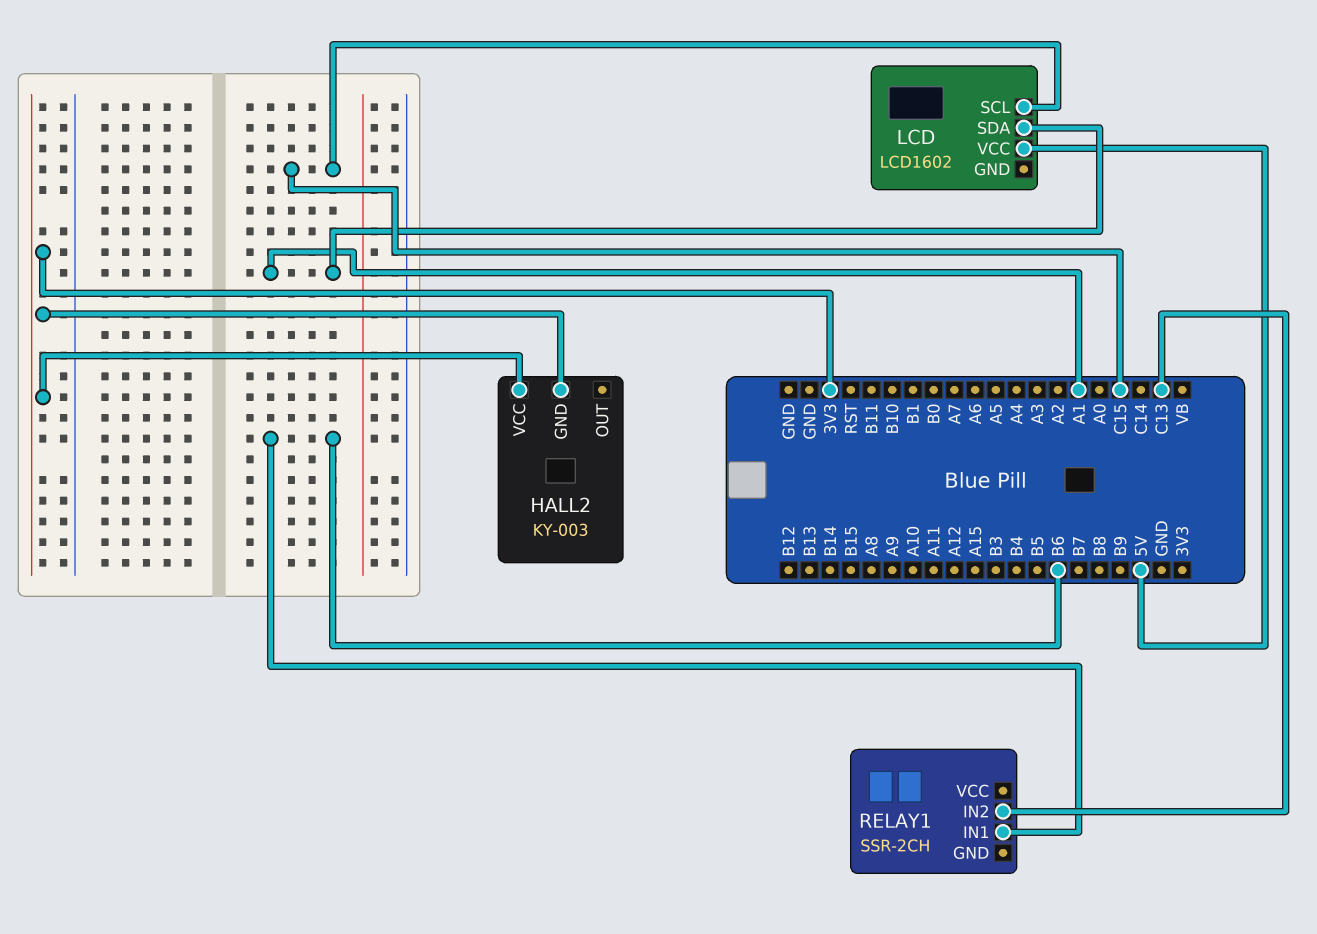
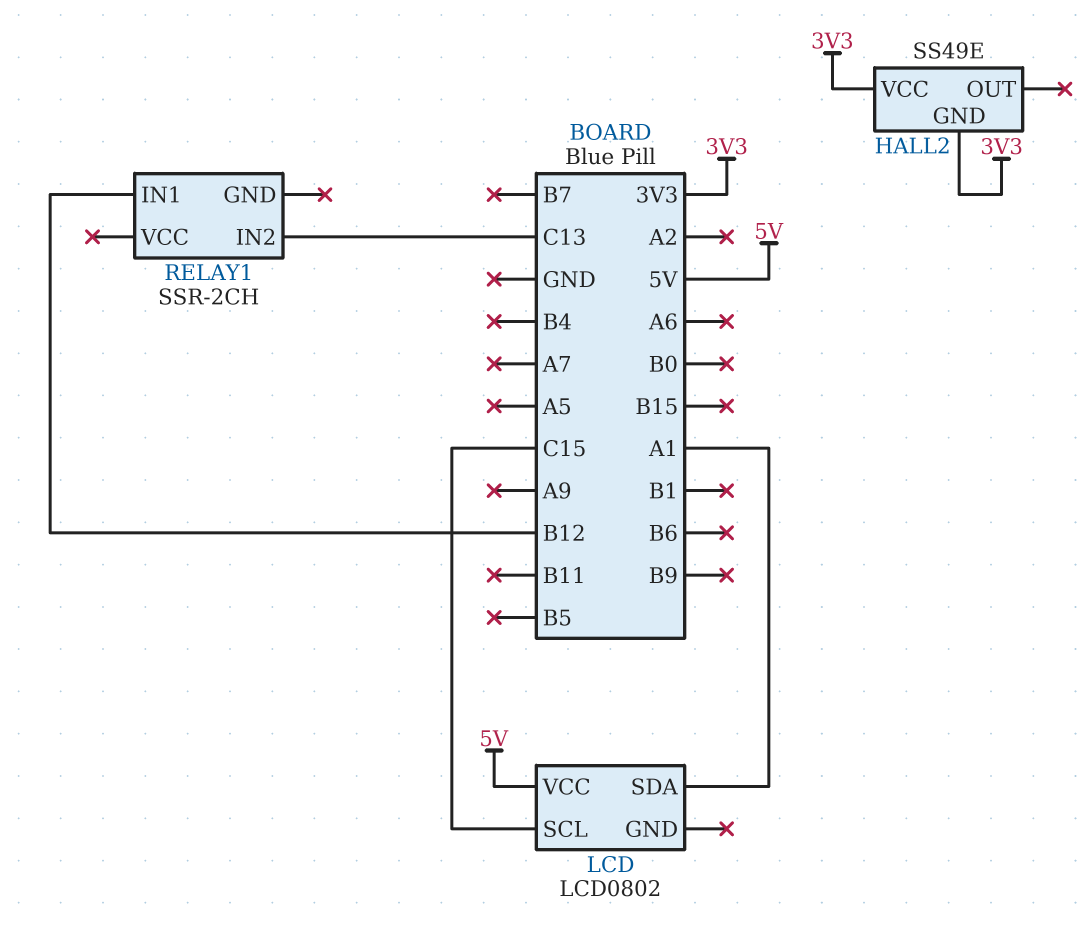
HALL2: KY-003 -> SS49E
LCD: LCD1602 -> LCD0802
RELAY1 pin IN1: B6 -> B12

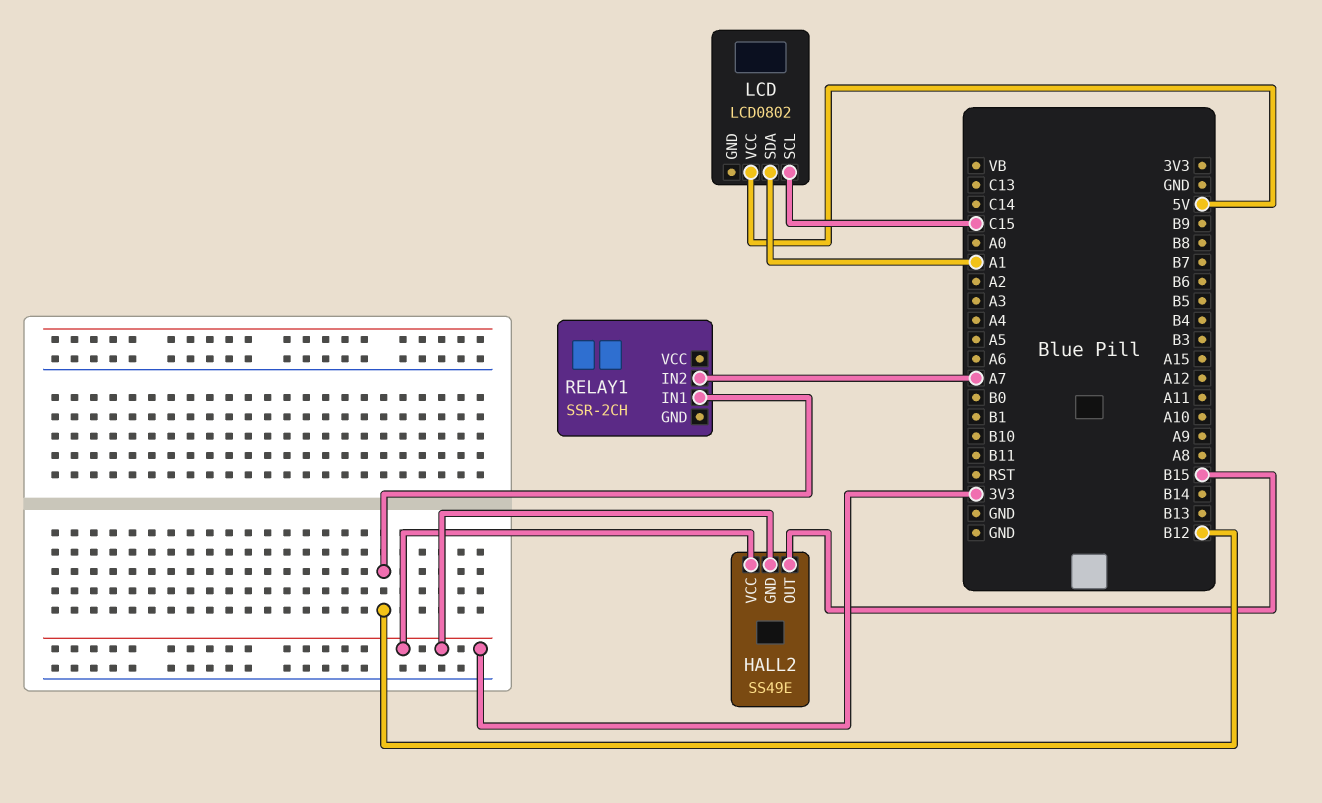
HALL2 pin OUT: none -> B15
RELAY1 pin IN2: C13 -> A7

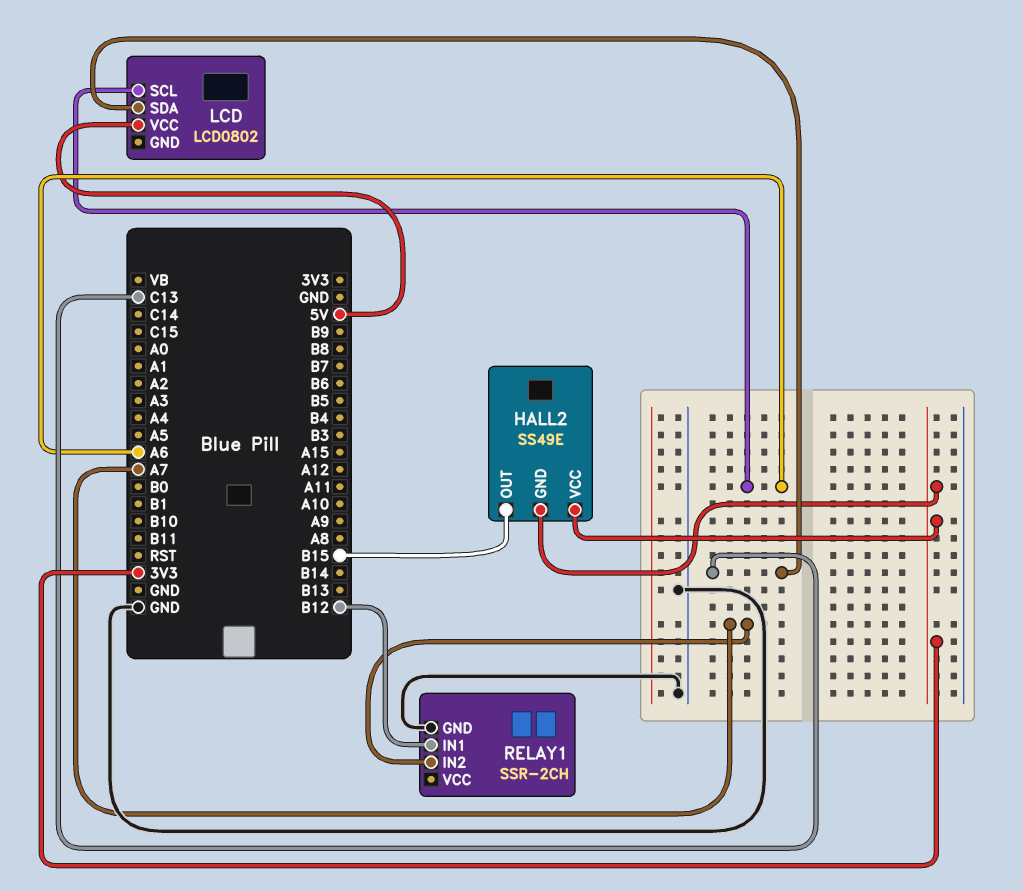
LCD pin SCL: C15 -> A6
LCD pin SDA: A1 -> C13
RELAY1 pin GND: none -> GND

